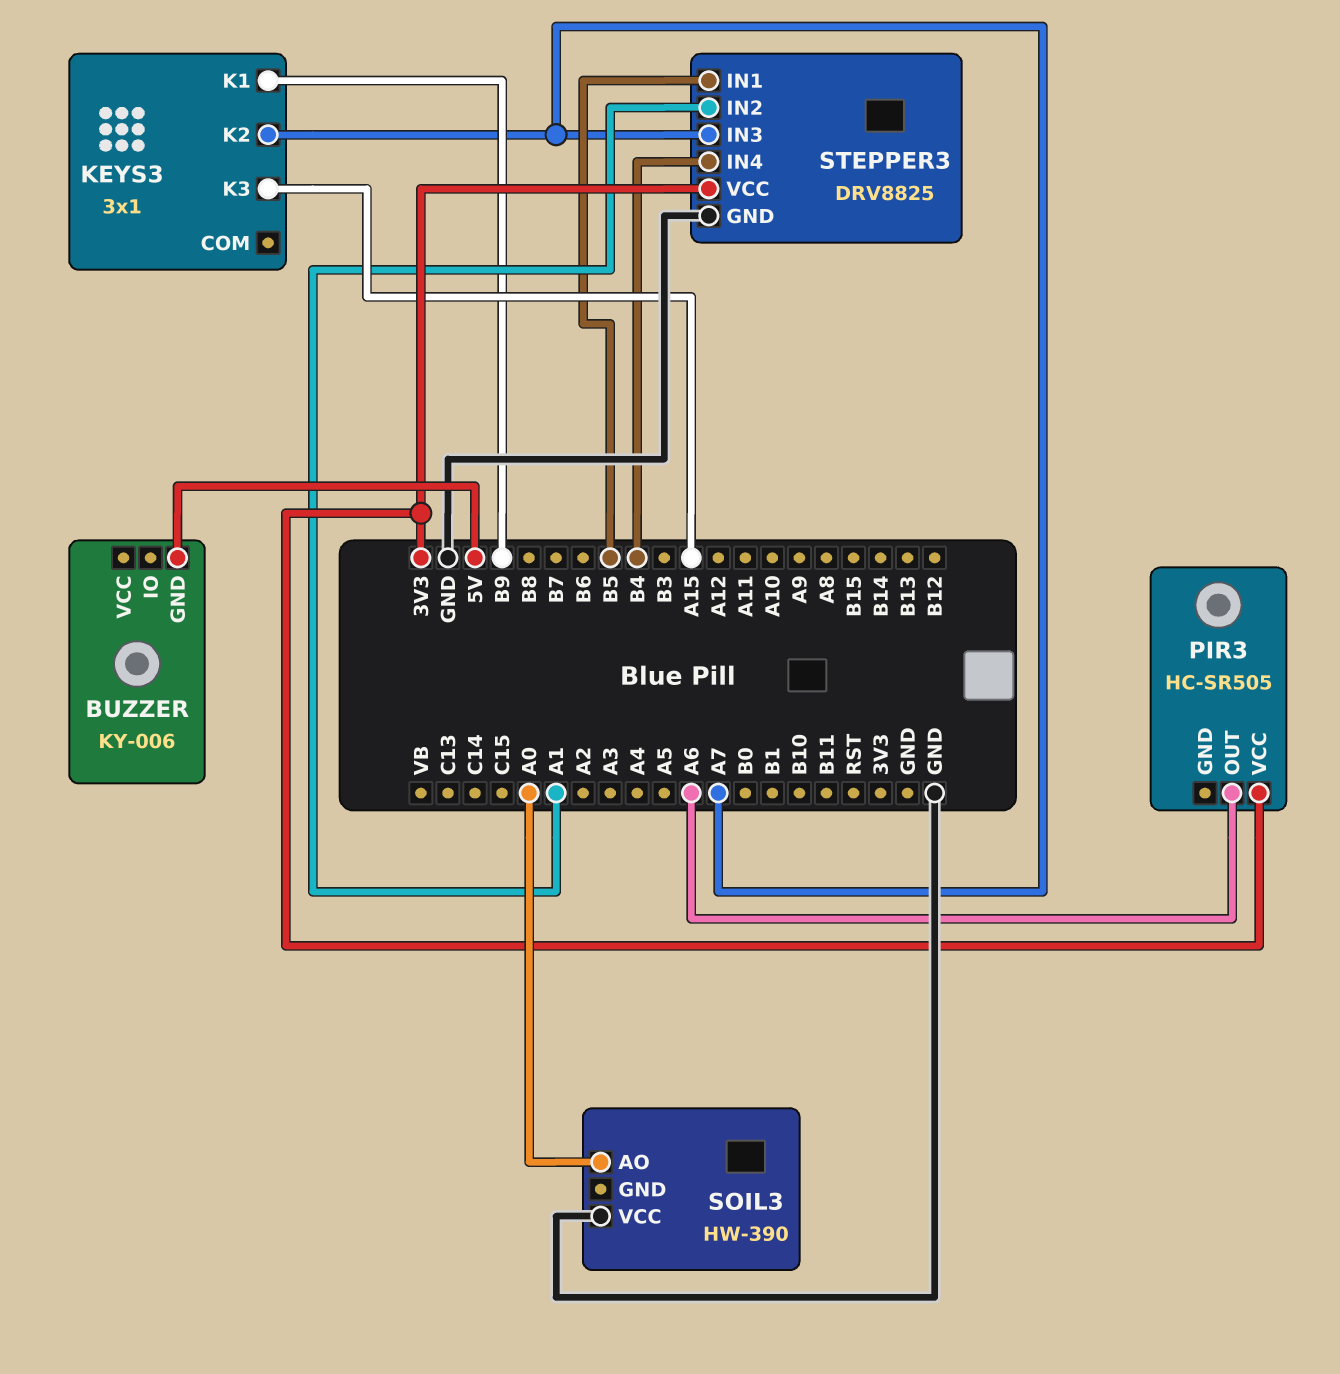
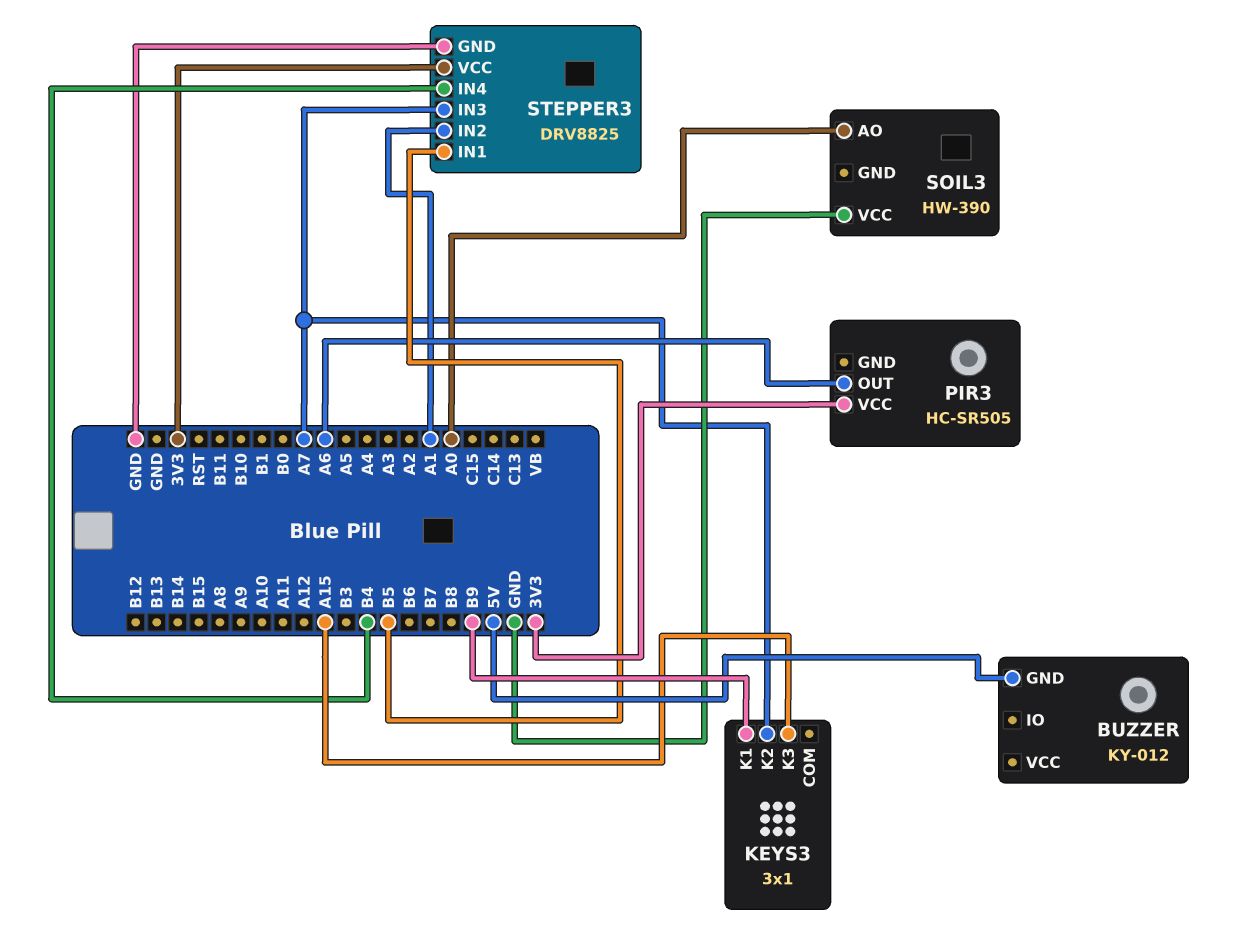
BUZZER: KY-006 -> KY-012

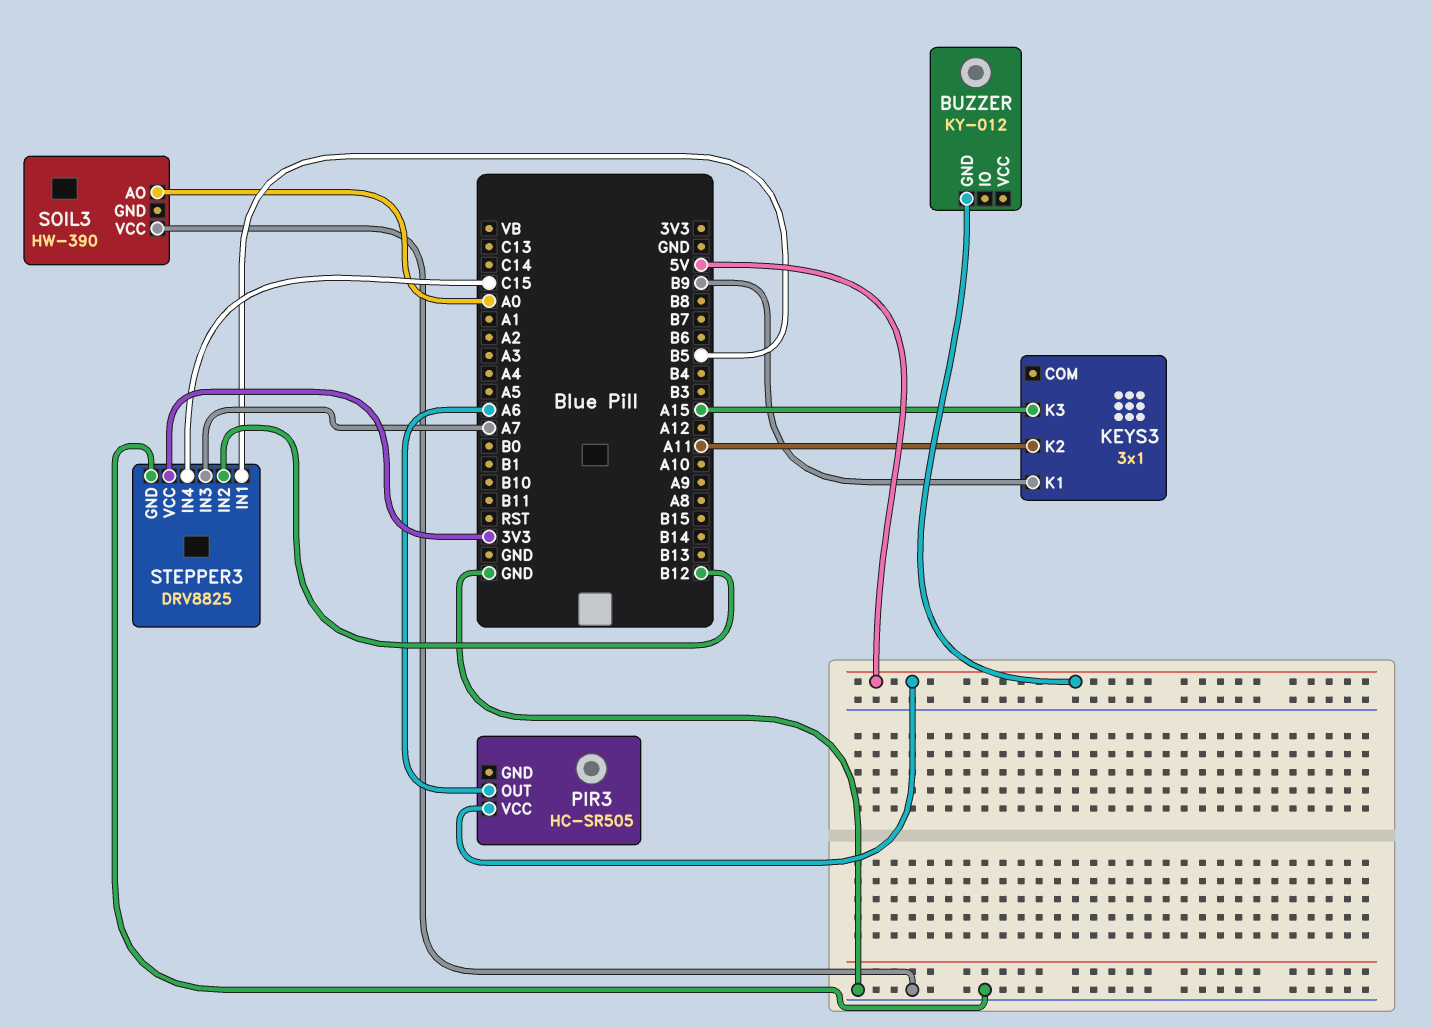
KEYS3 pin K2: A7 -> A11
PIR3 pin VCC: 3V3 -> 5V
STEPPER3 pin IN2: A1 -> B12
STEPPER3 pin IN4: B4 -> C15

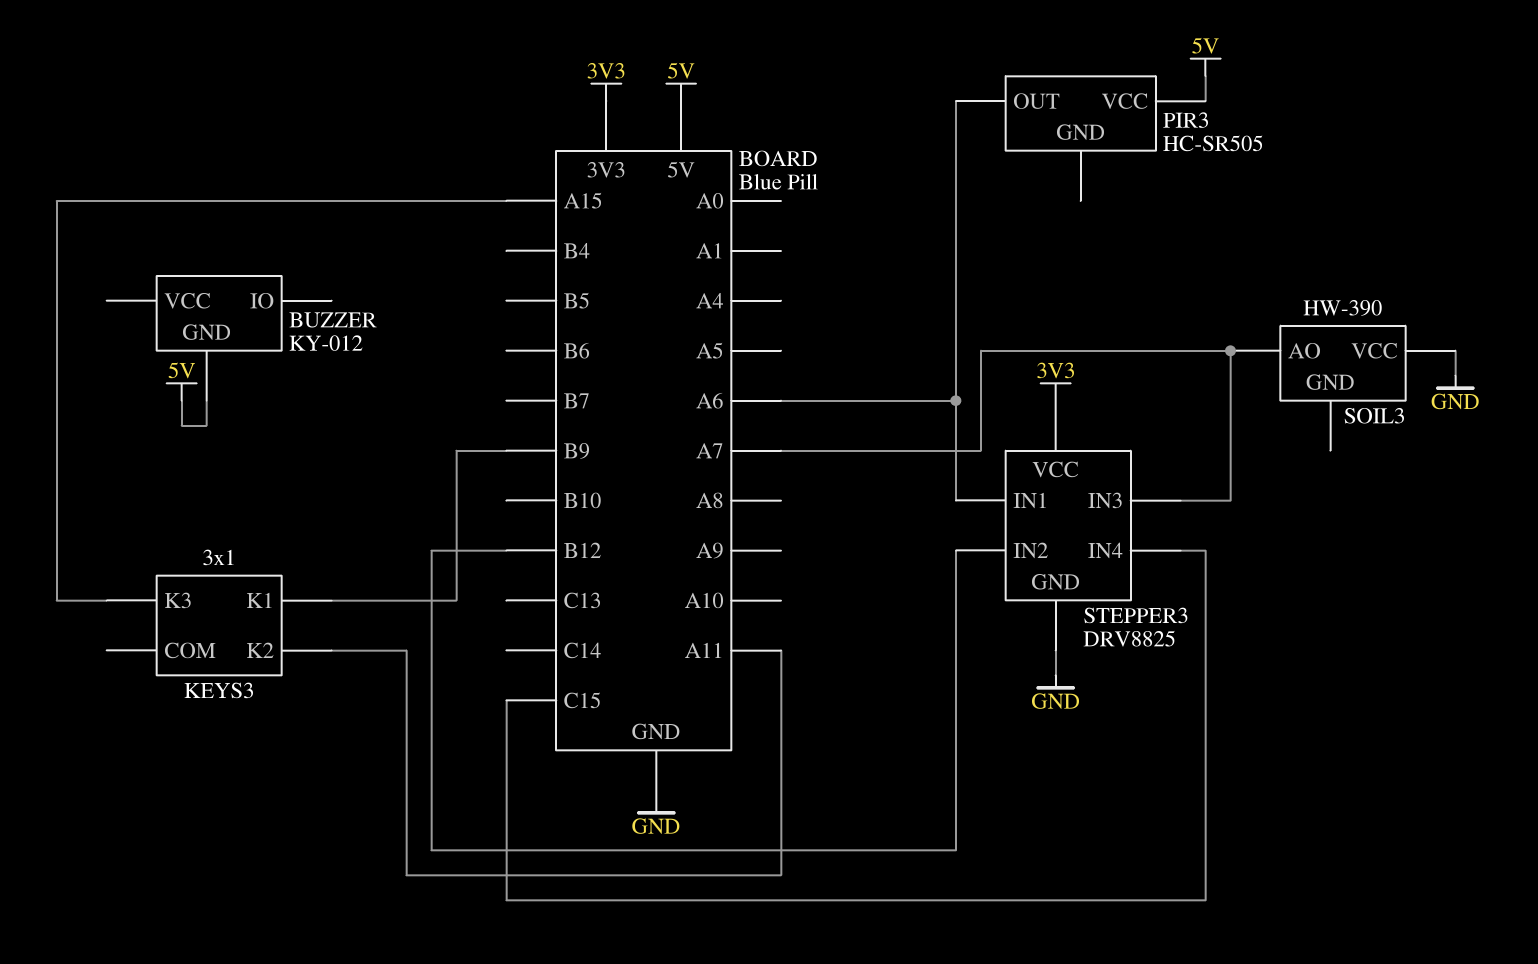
SOIL3 pin AO: A0 -> A7
STEPPER3 pin IN1: B5 -> A6

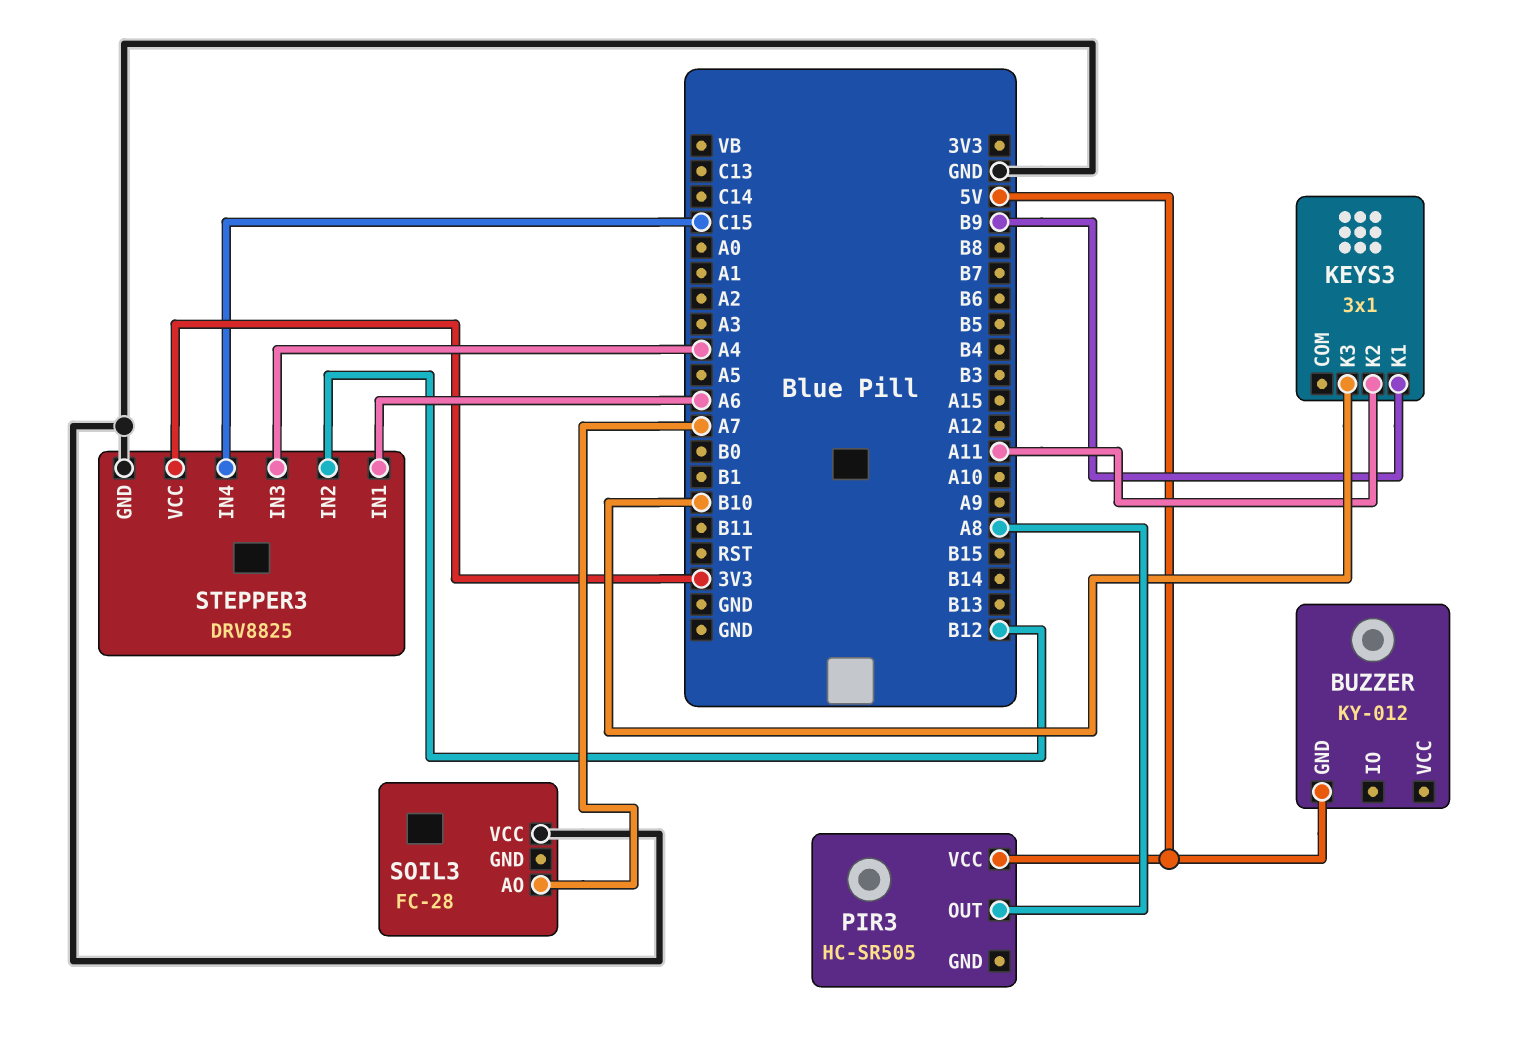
KEYS3 pin K3: A15 -> B10
PIR3 pin OUT: A6 -> A8
SOIL3: HW-390 -> FC-28
STEPPER3 pin IN3: A7 -> A4

